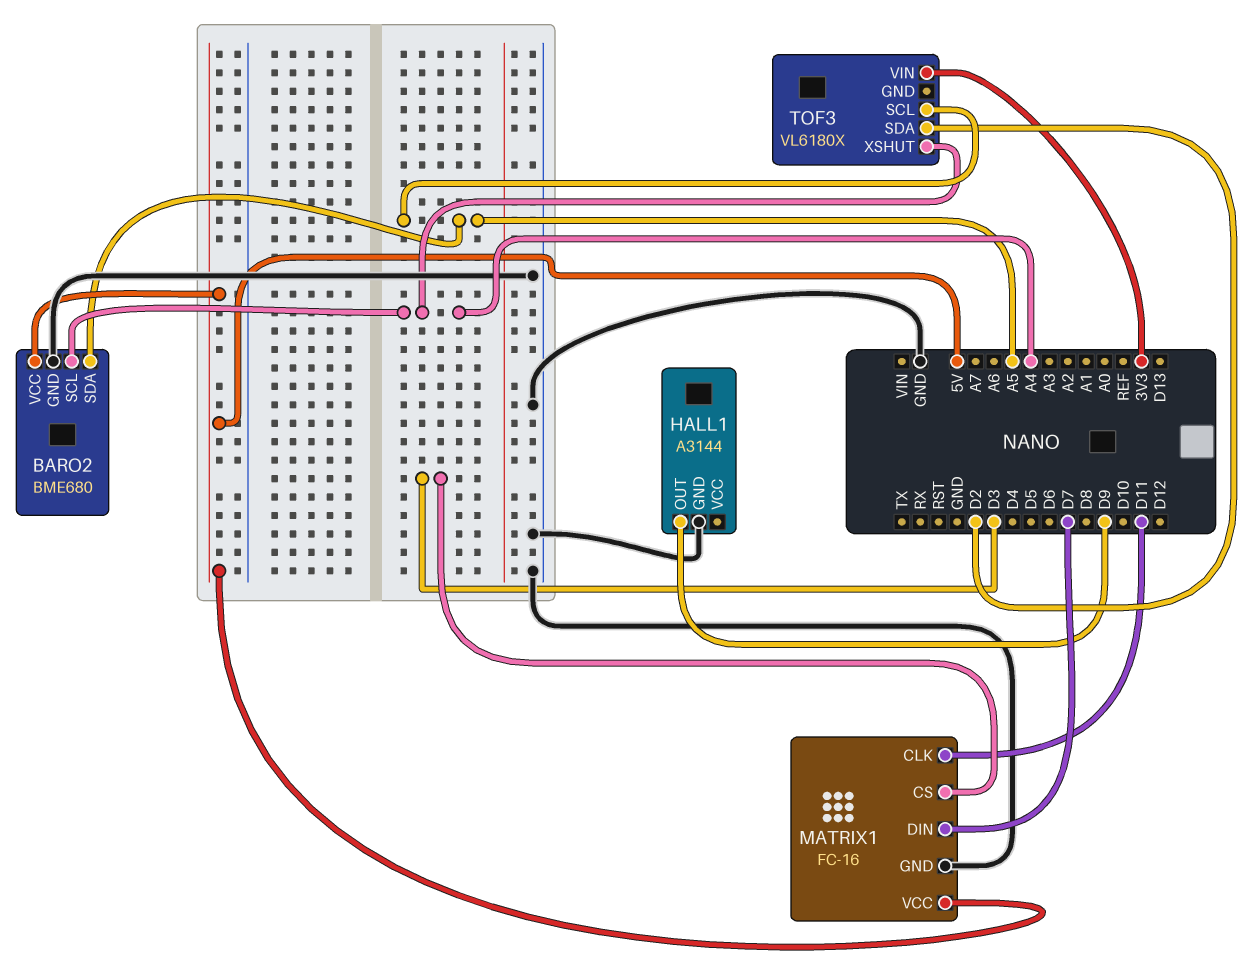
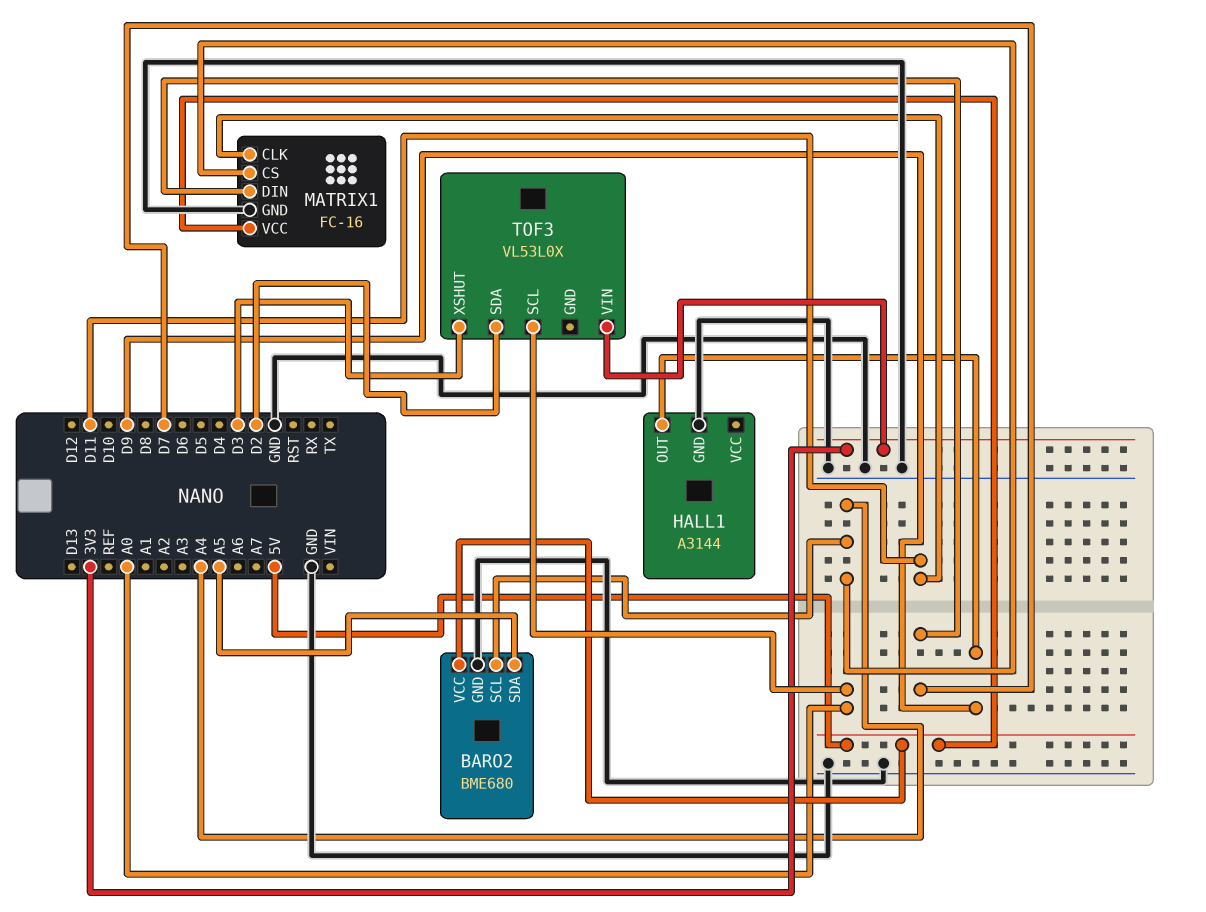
MATRIX1 pin CS: D3 -> A4
TOF3: VL6180X -> VL53L0X
TOF3 pin SCL: A5 -> A0
TOF3 pin XSHUT: A4 -> D3

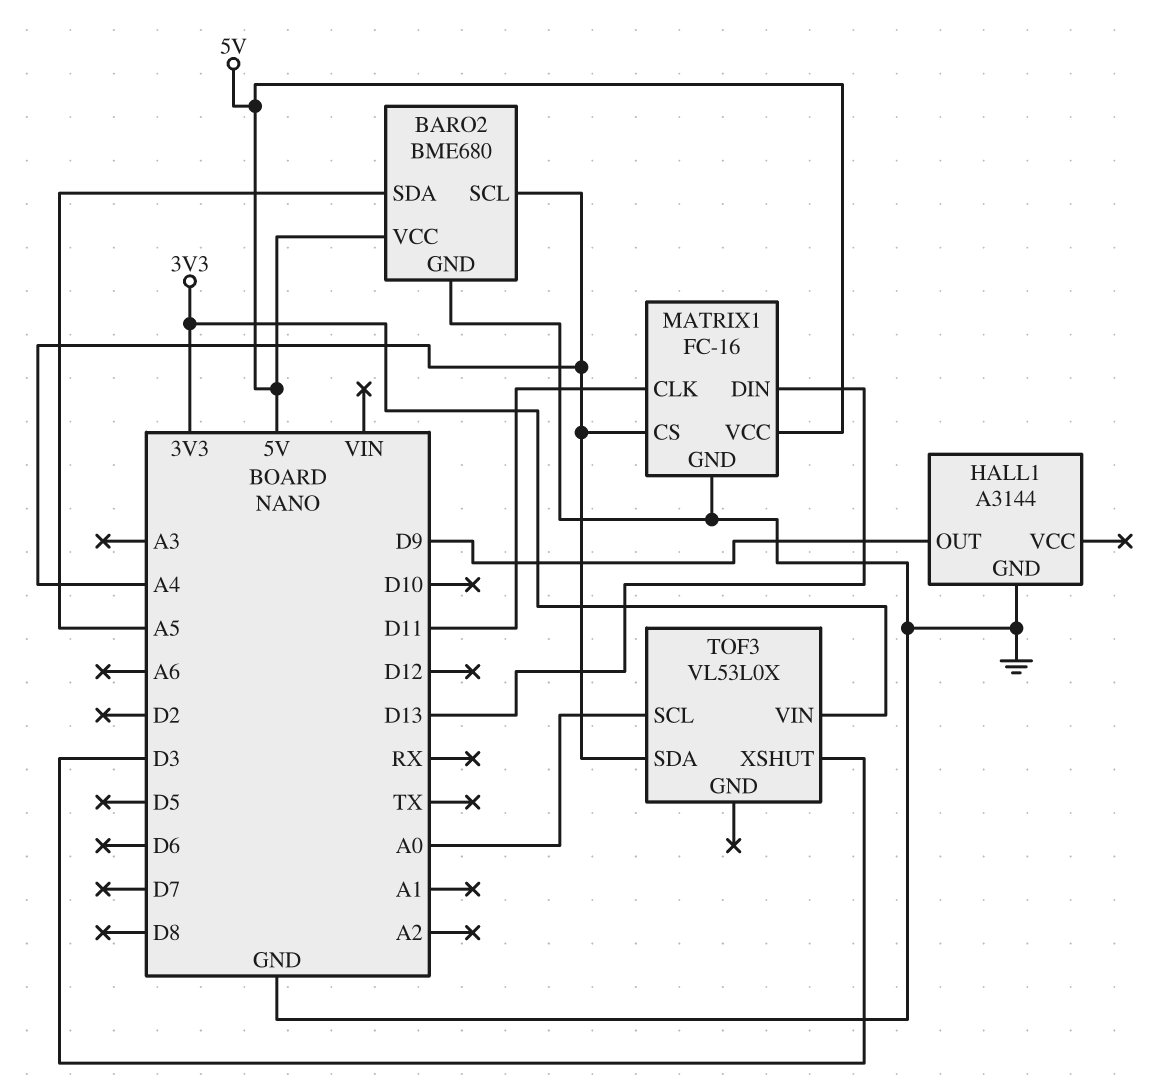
MATRIX1 pin DIN: D7 -> D13
TOF3 pin SDA: D2 -> A4

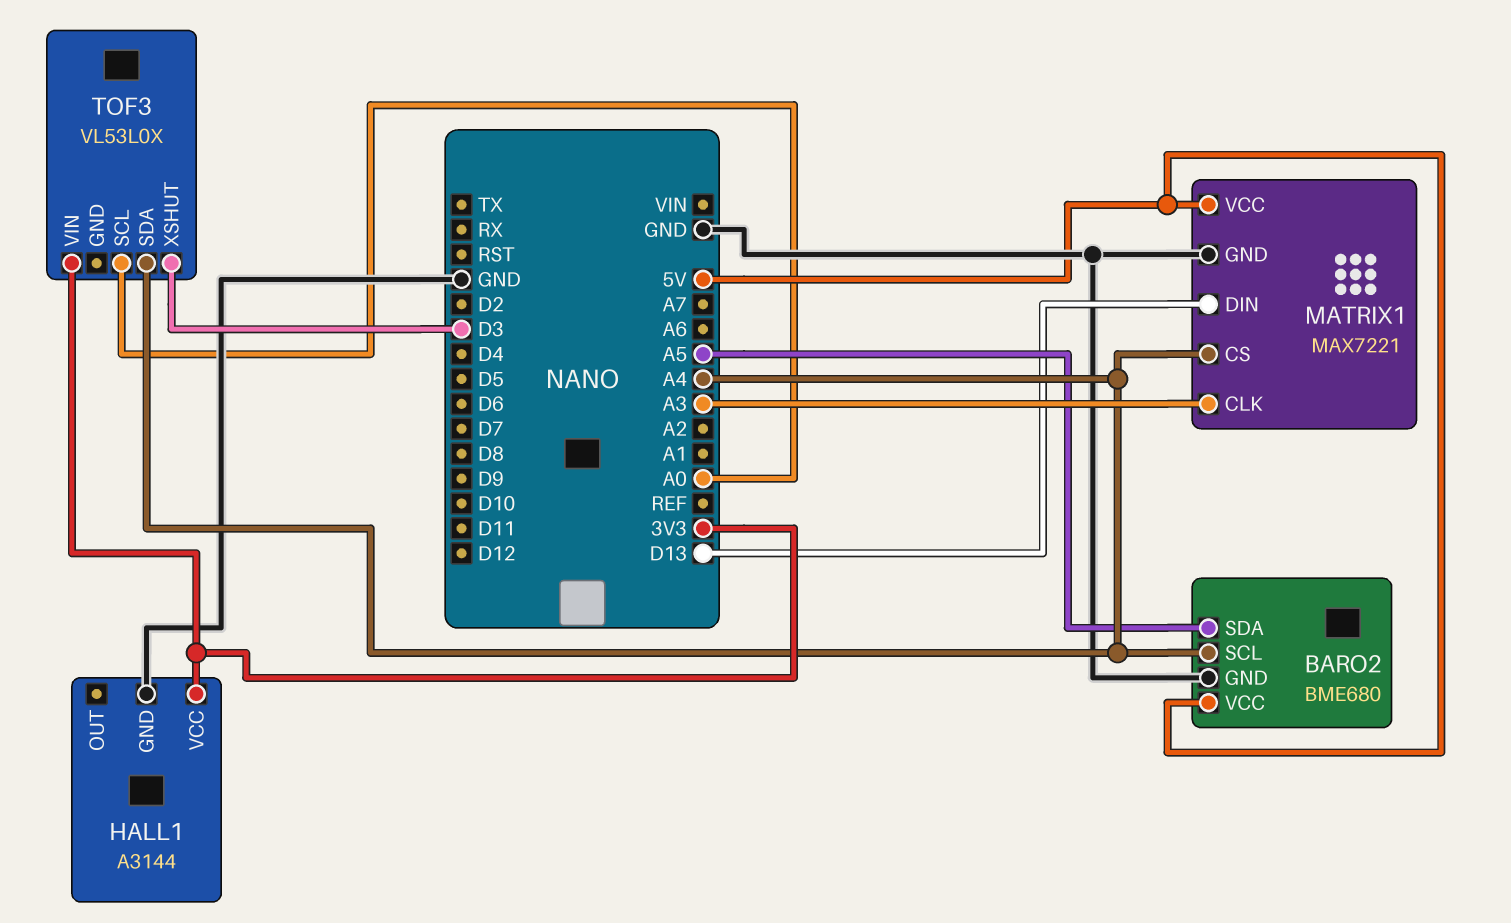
HALL1 pin OUT: D9 -> none
HALL1 pin VCC: none -> 3V3
MATRIX1: FC-16 -> MAX7221
MATRIX1 pin CLK: D11 -> A3

